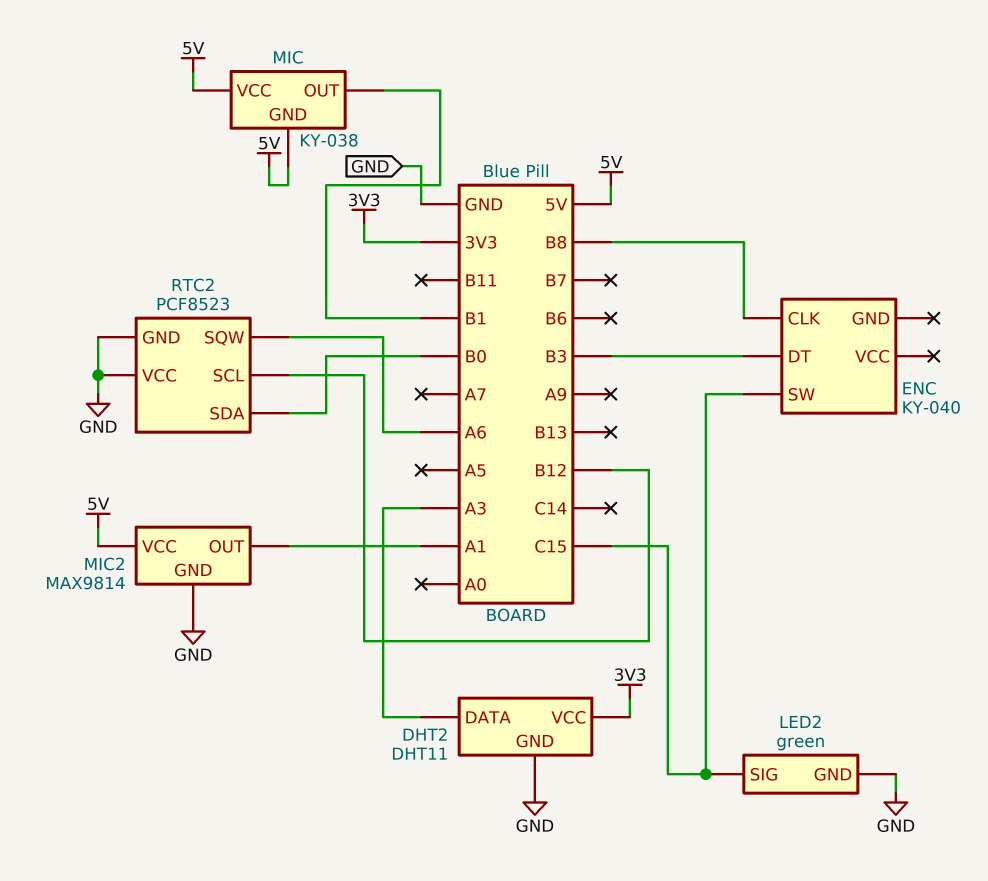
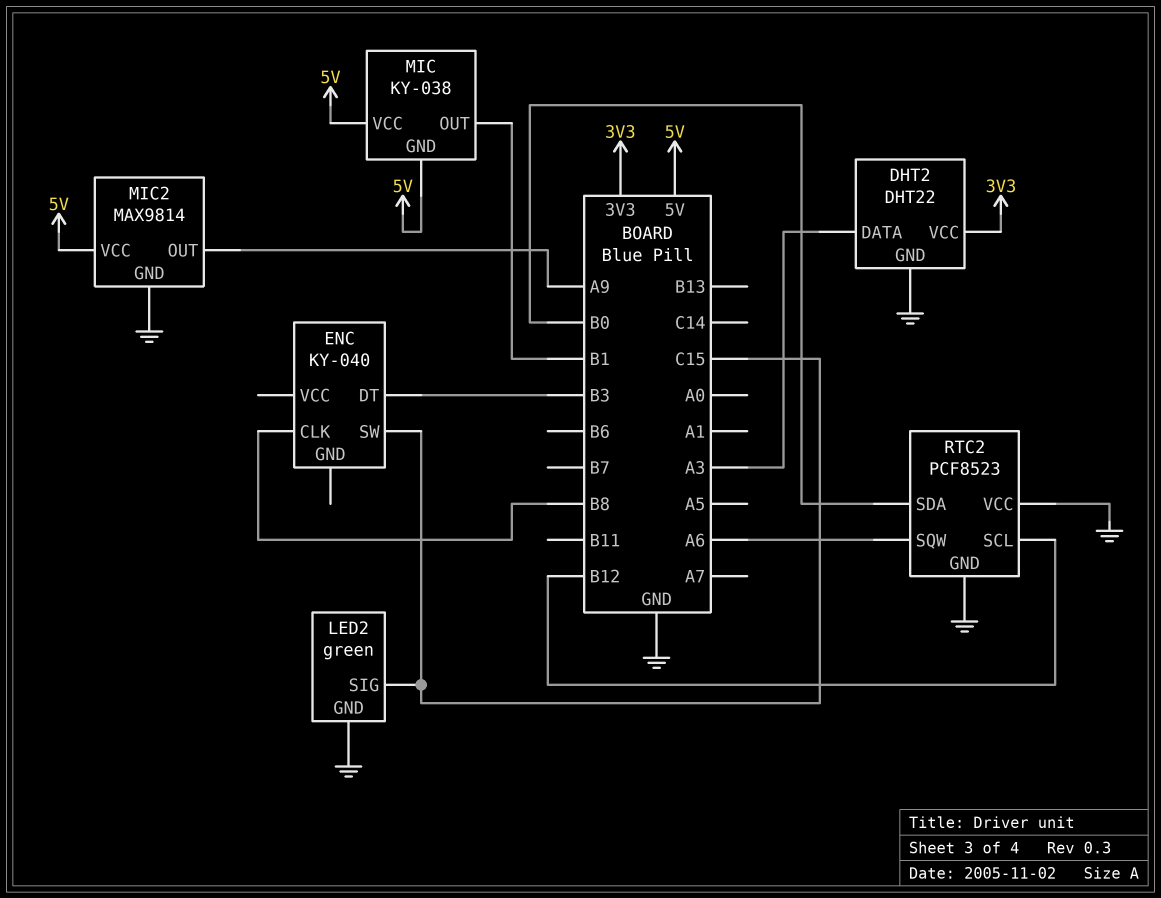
DHT2: DHT11 -> DHT22
MIC2 pin OUT: A1 -> A9

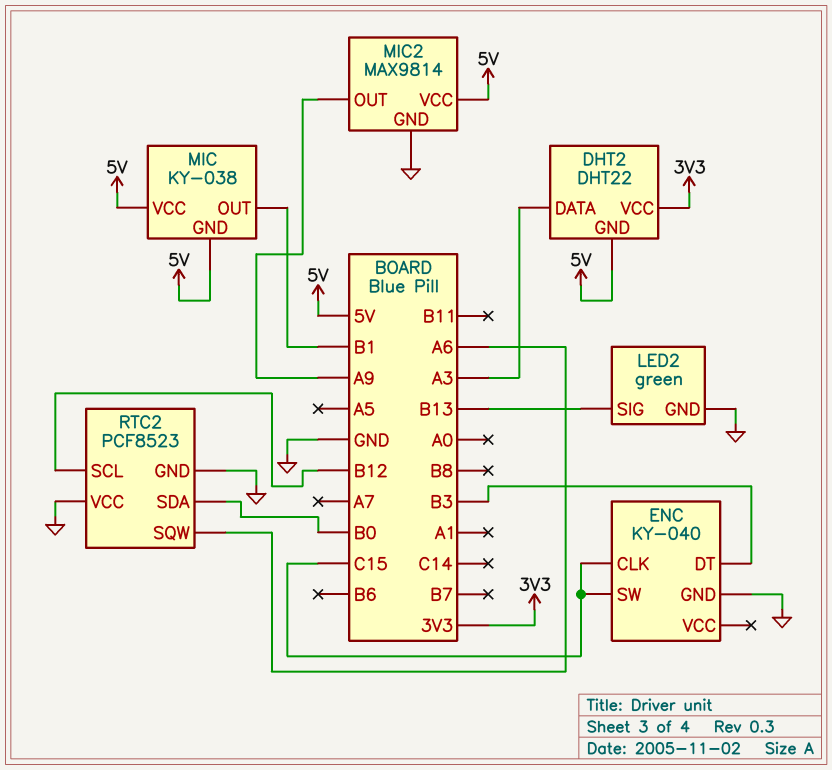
DHT2 pin GND: GND -> 5V
ENC pin CLK: B8 -> C15
ENC pin GND: none -> GND
LED2 pin SIG: C15 -> B13

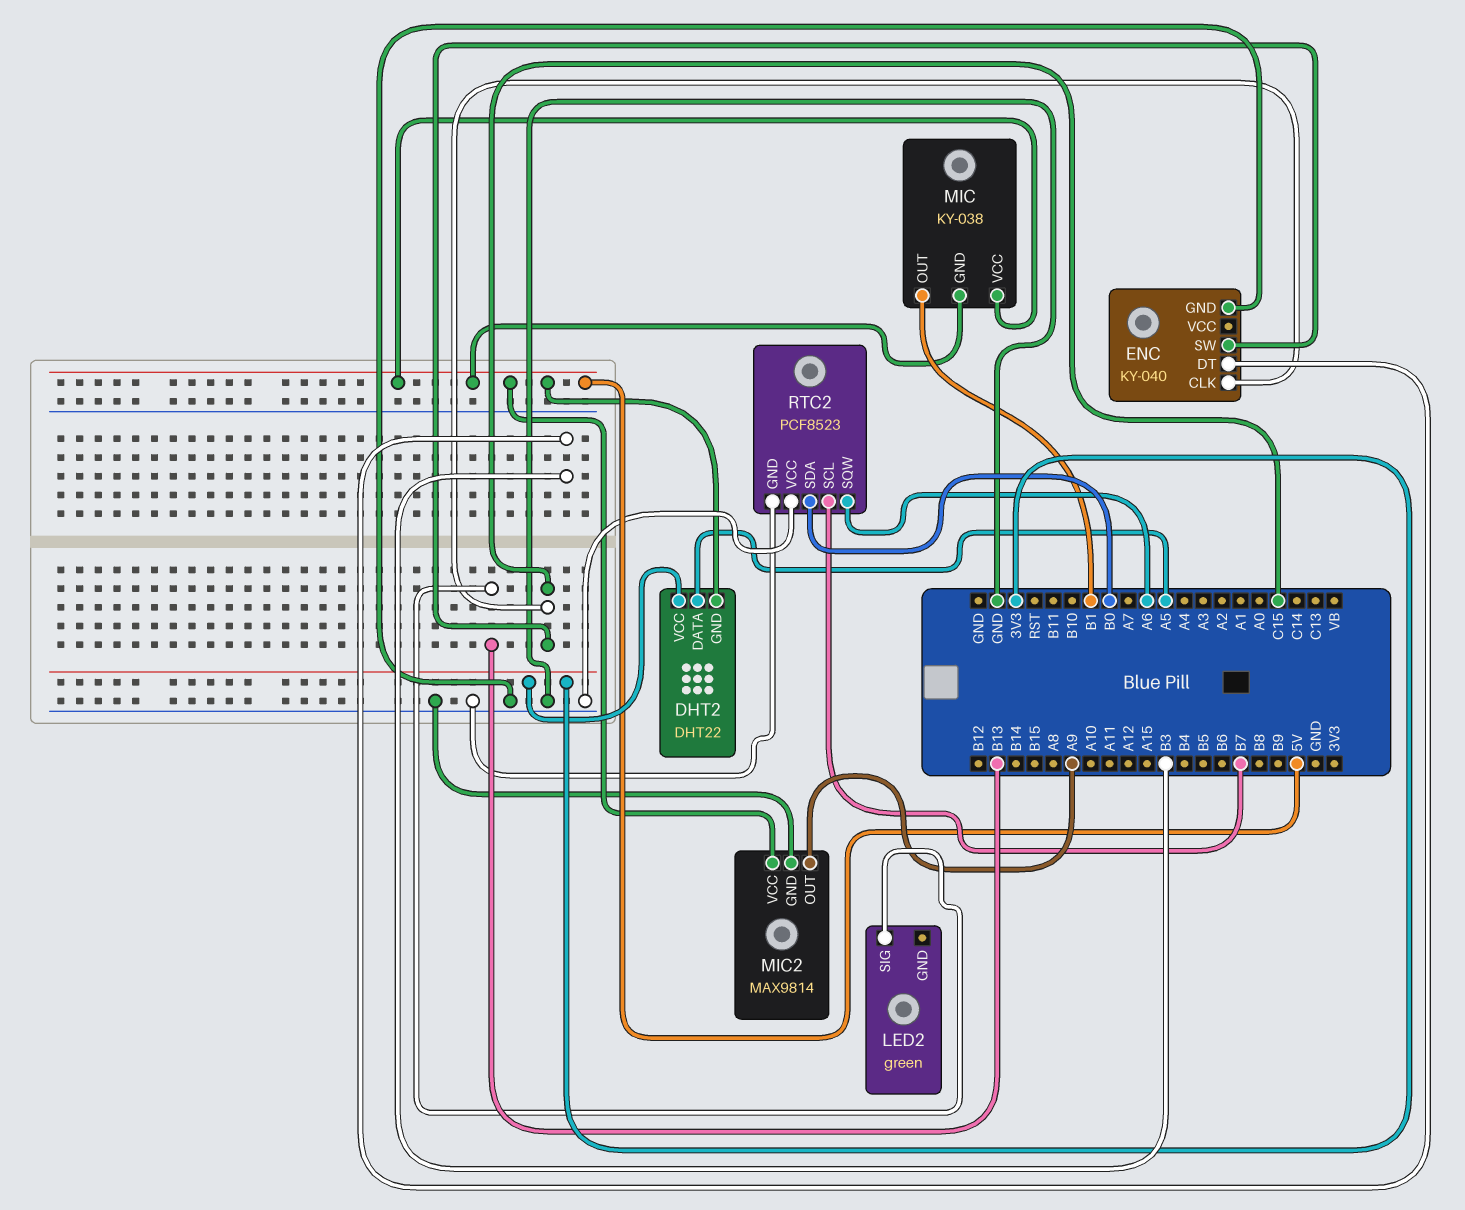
DHT2 pin DATA: A3 -> A5
LED2 pin GND: GND -> none
RTC2 pin SCL: B12 -> B7

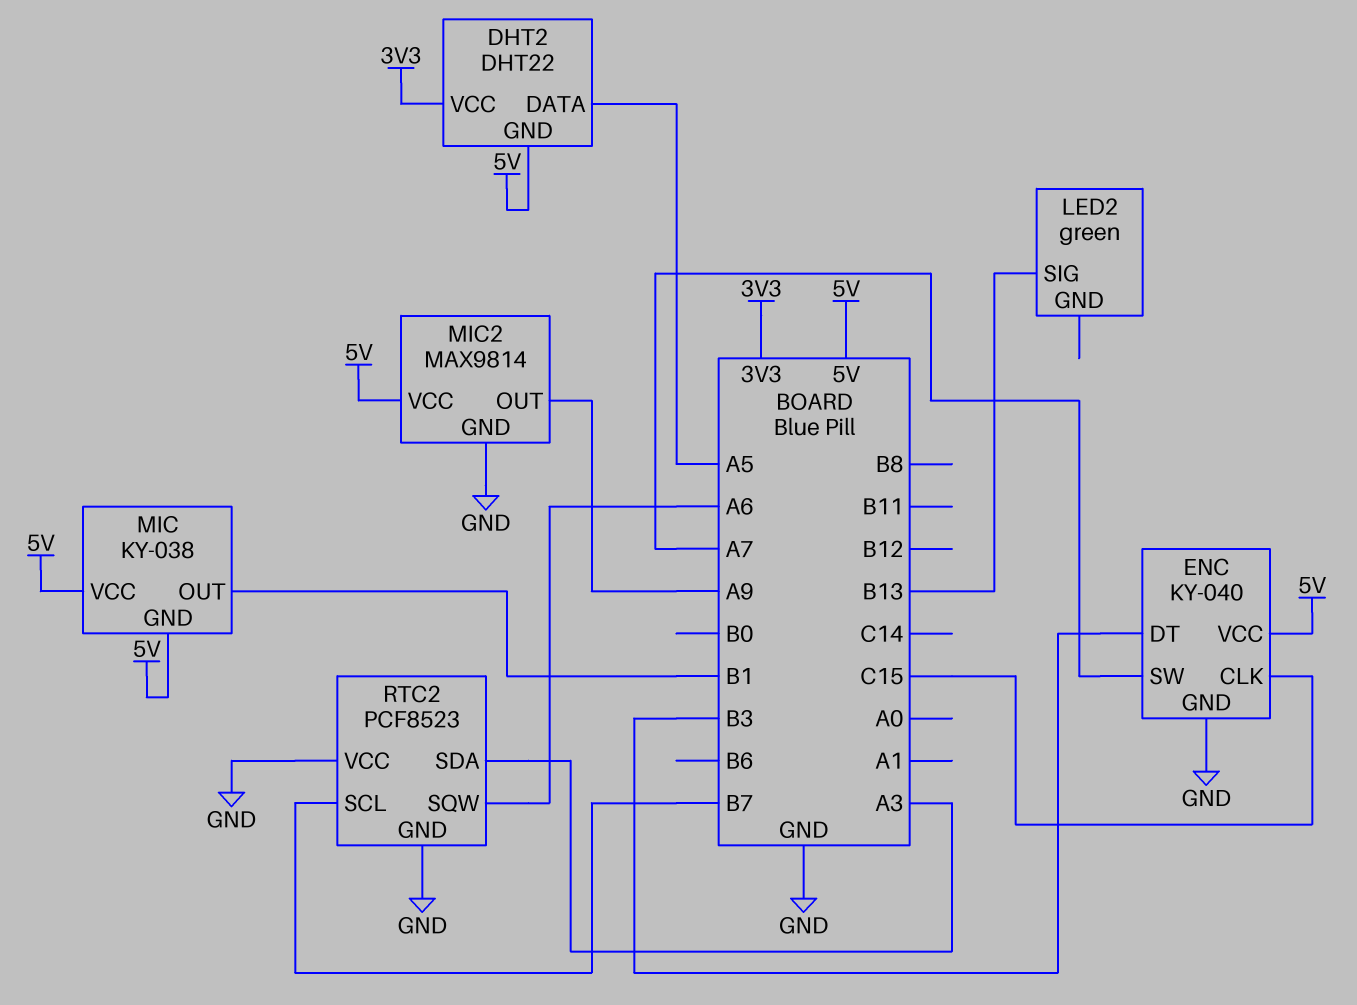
ENC pin SW: C15 -> A7
ENC pin VCC: none -> 5V
RTC2 pin SDA: B0 -> A3

